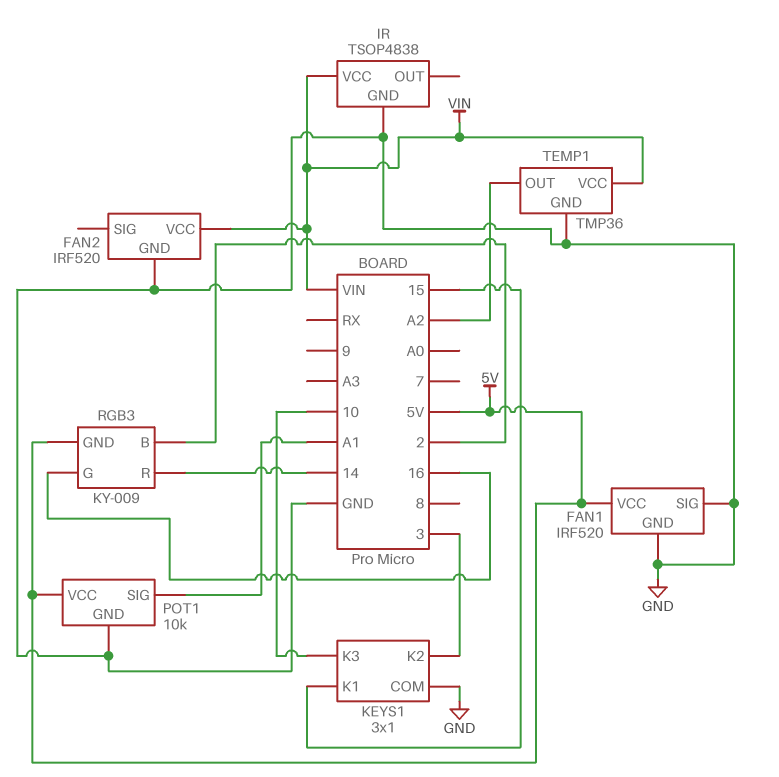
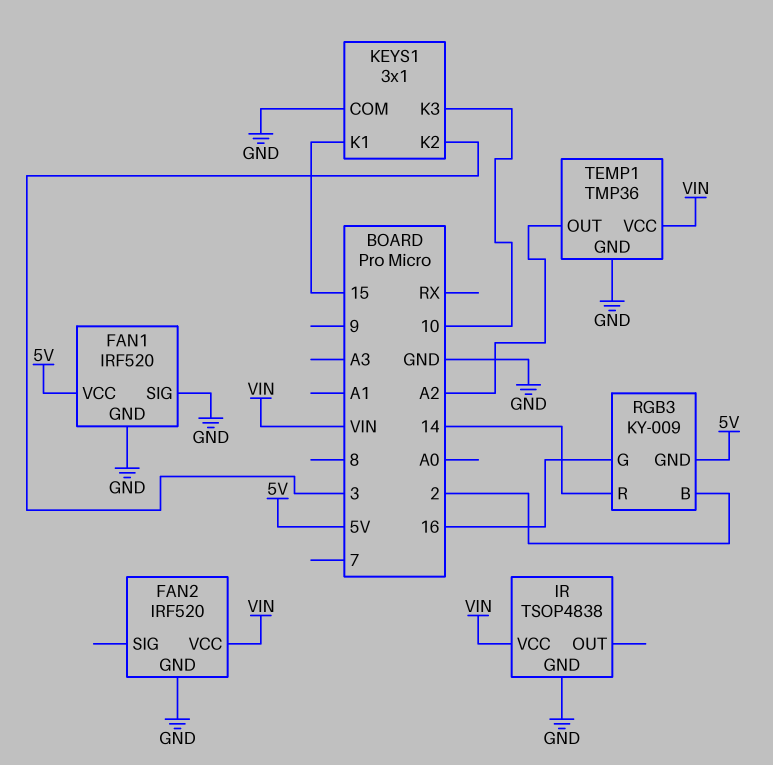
POT1: 10k -> none
POT1 pin GND: GND -> none
POT1 pin SIG: A1 -> none
POT1 pin VCC: 5V -> none

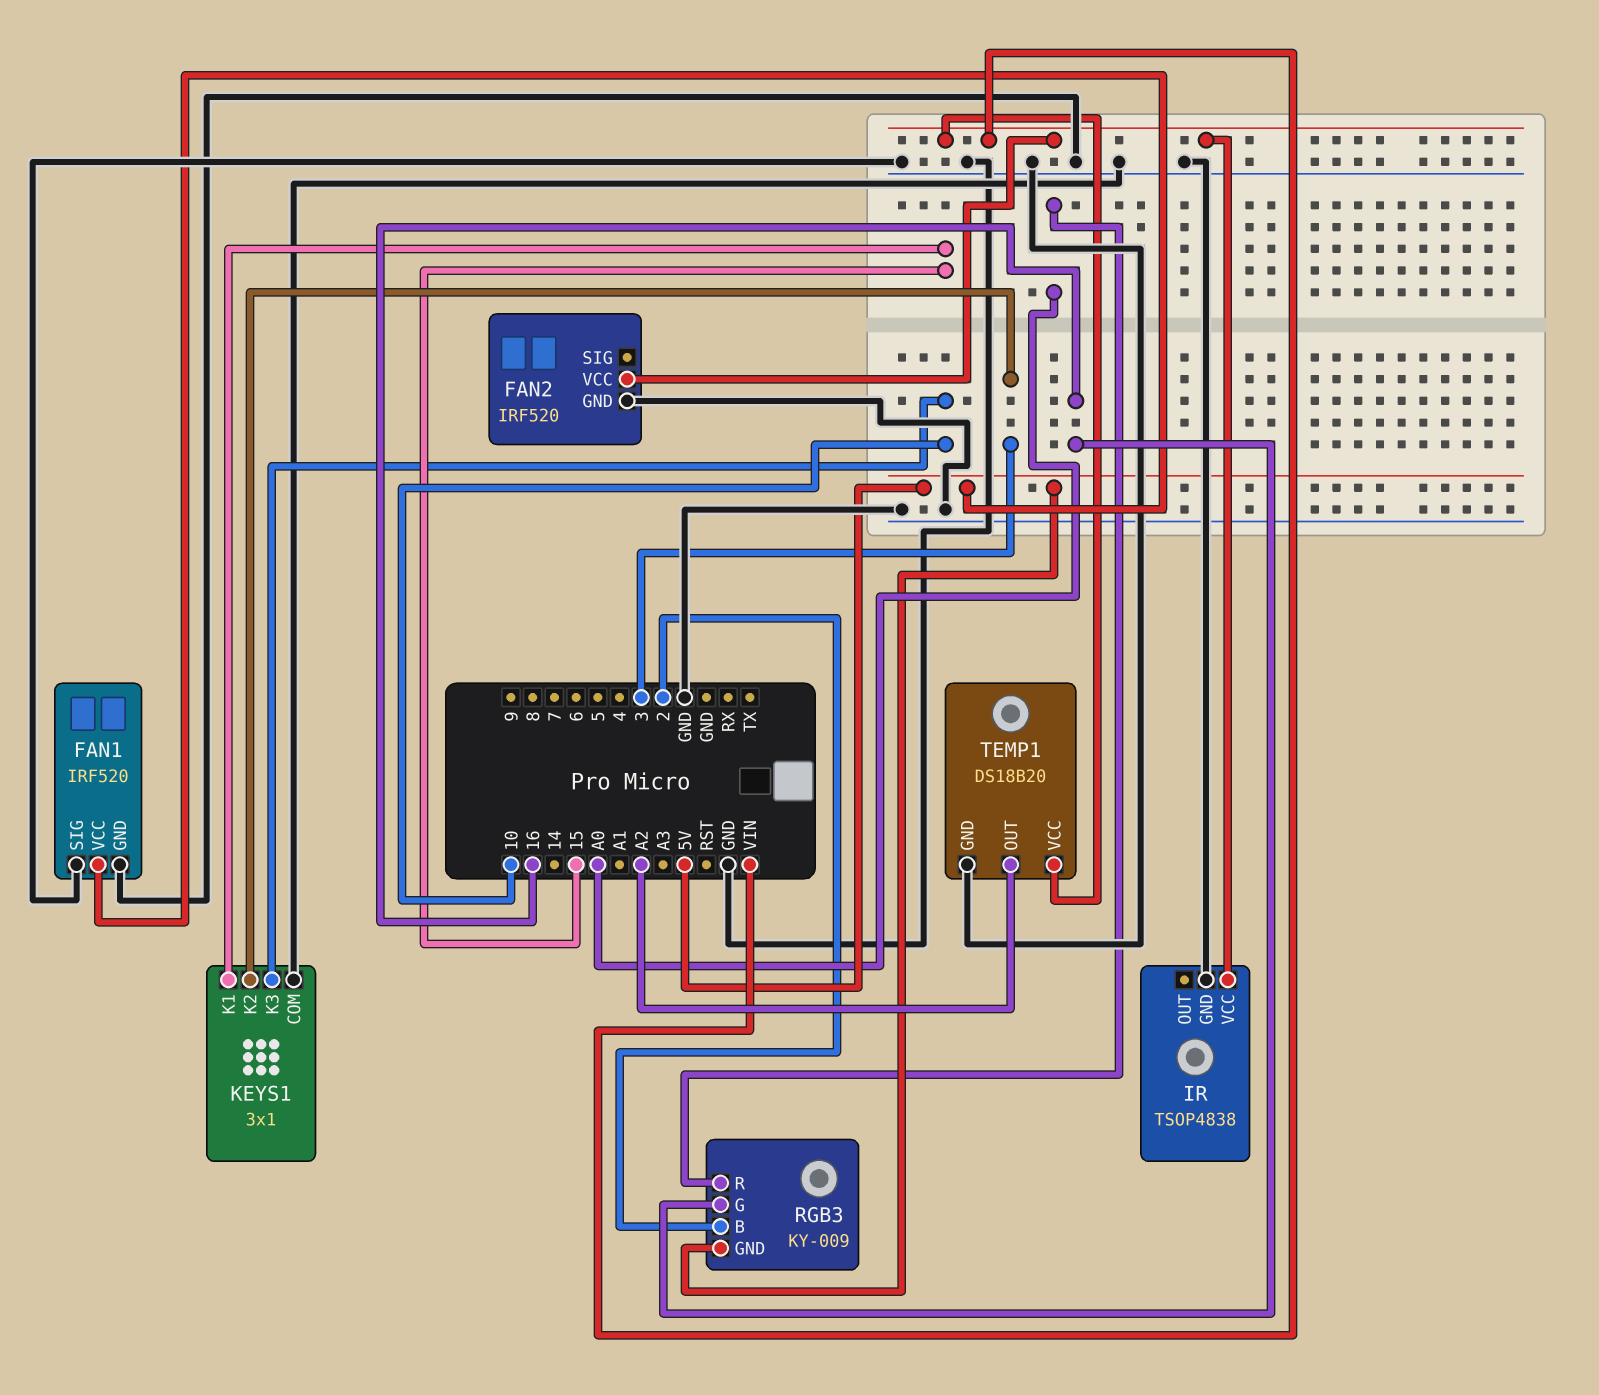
RGB3 pin R: 14 -> A0
TEMP1: TMP36 -> DS18B20

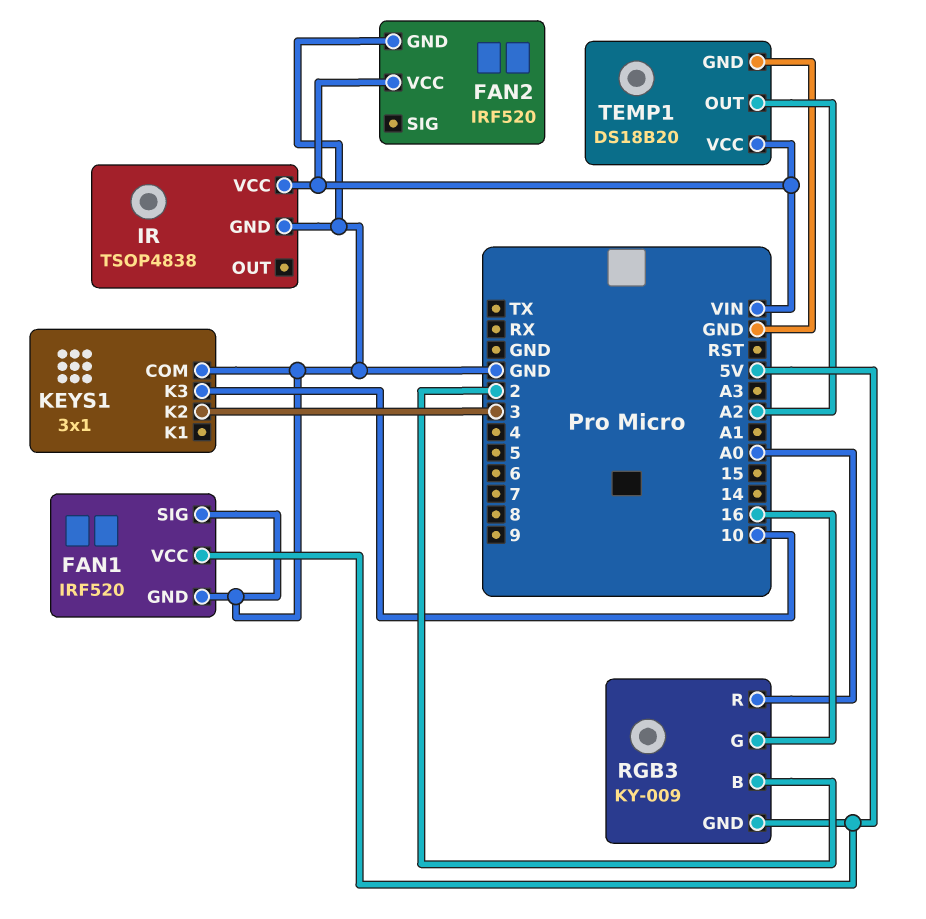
KEYS1 pin K1: 15 -> none

